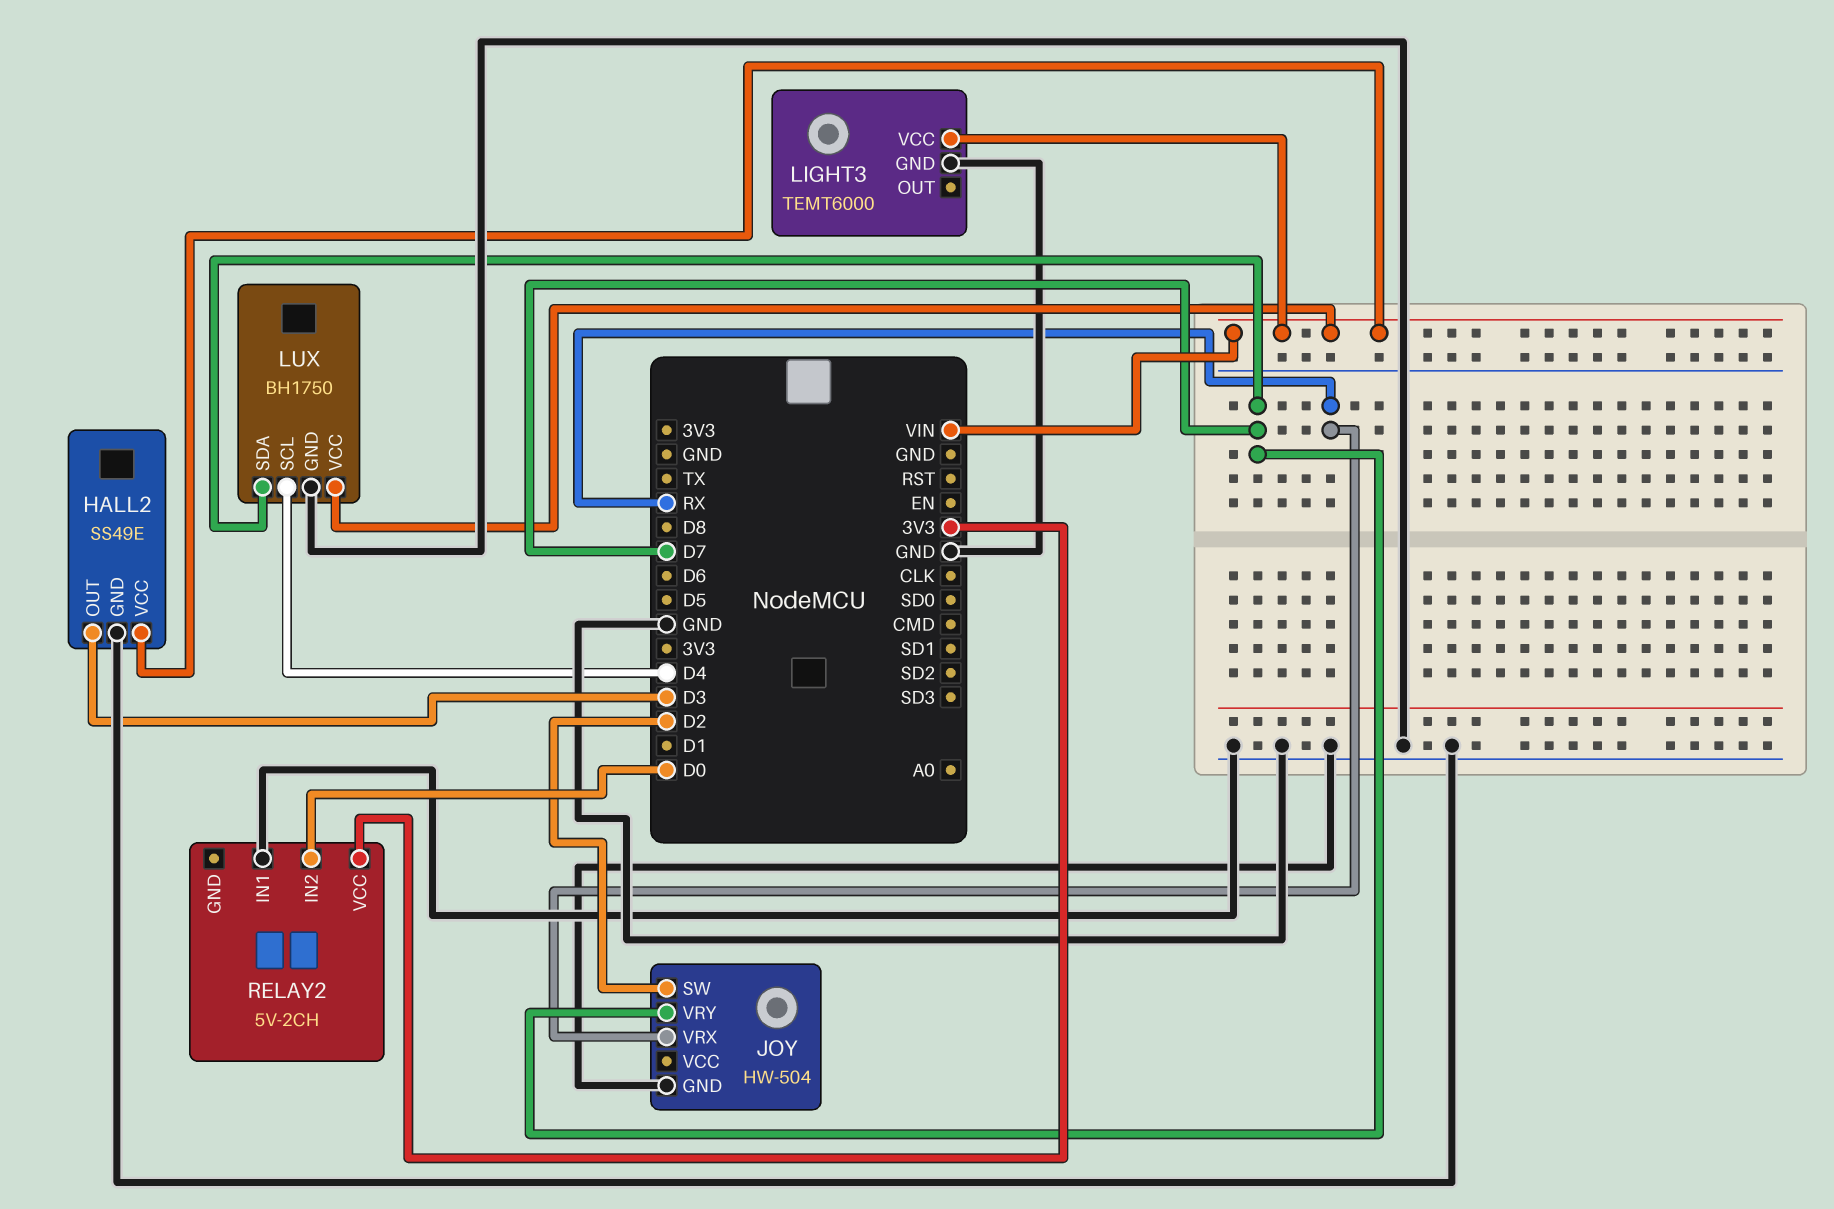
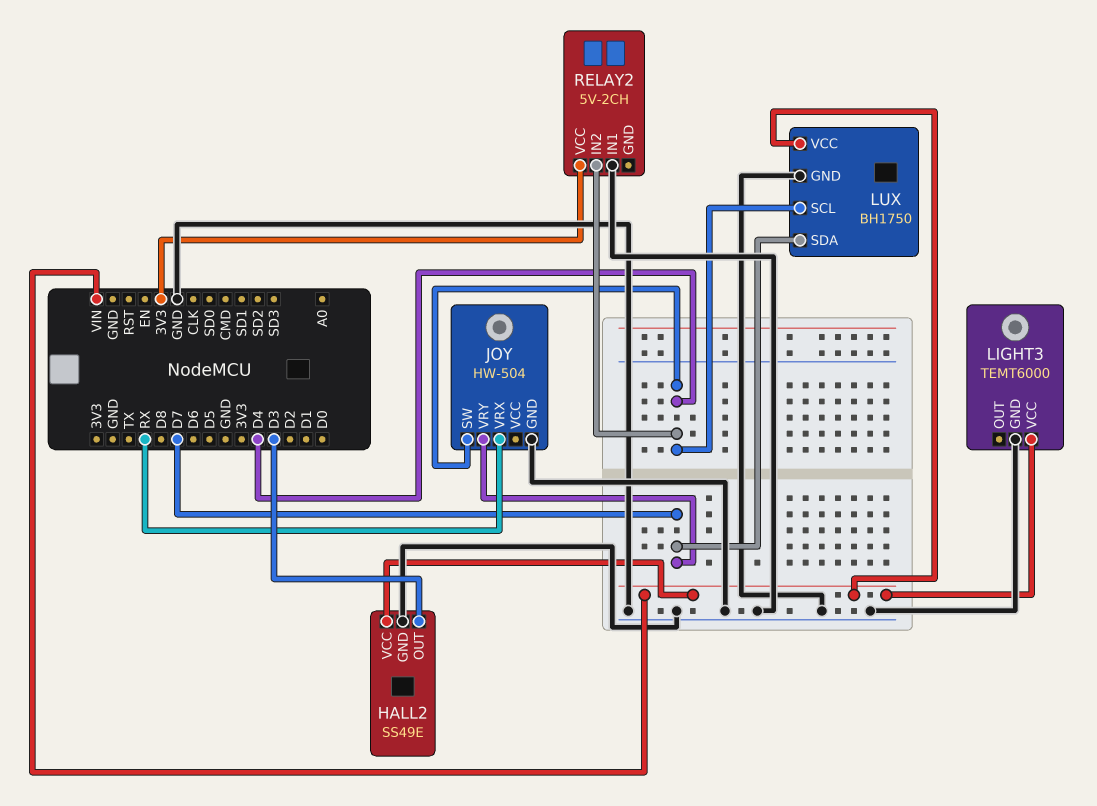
JOY pin SW: D2 -> D4
RELAY2 pin IN2: D0 -> D4

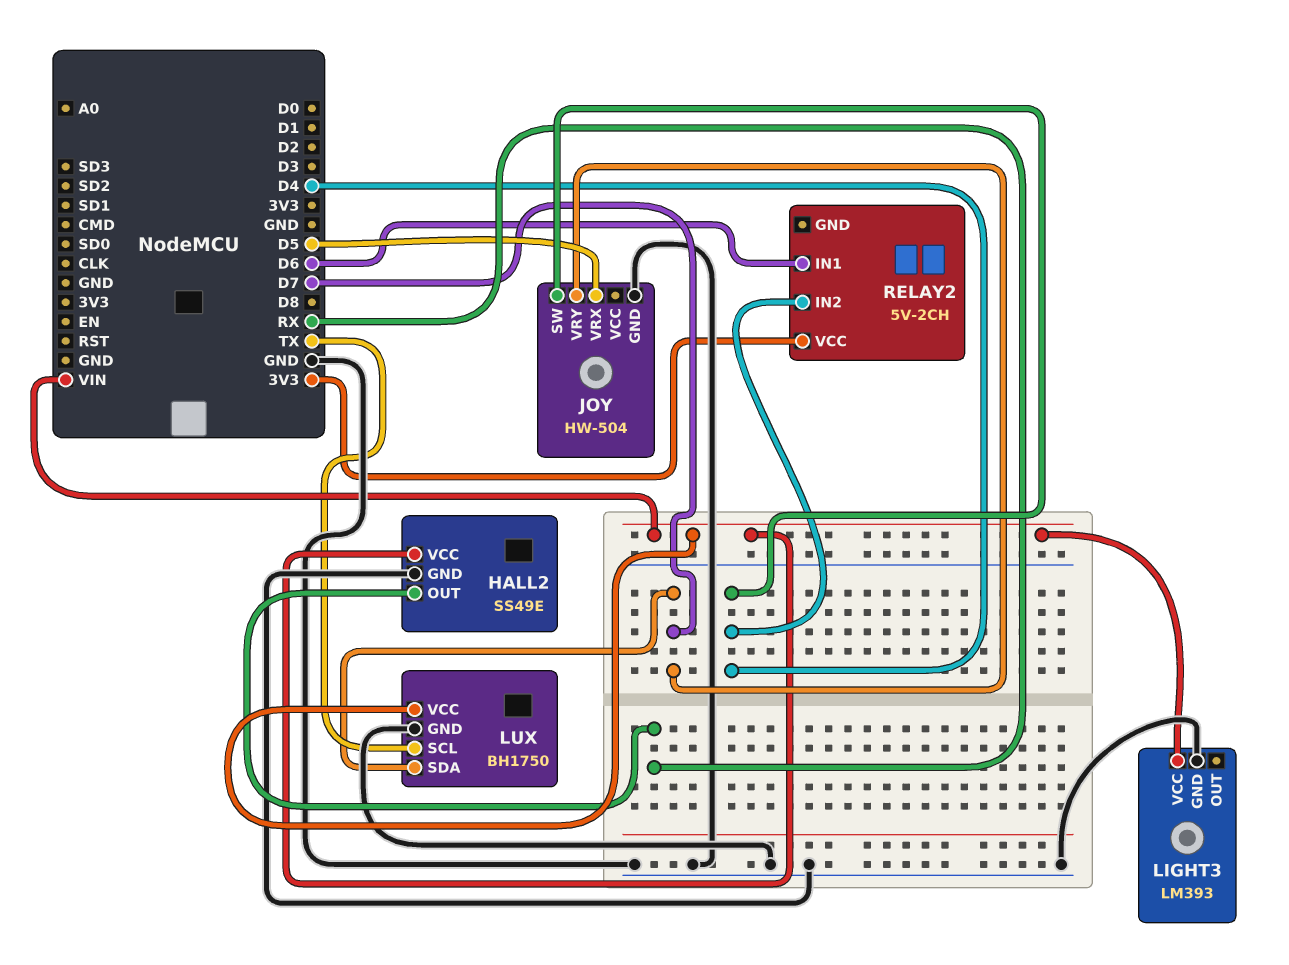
HALL2 pin OUT: D3 -> RX
JOY pin VRX: RX -> D5
LIGHT3: TEMT6000 -> LM393
LUX pin SCL: D4 -> TX
RELAY2 pin IN1: GND -> D6

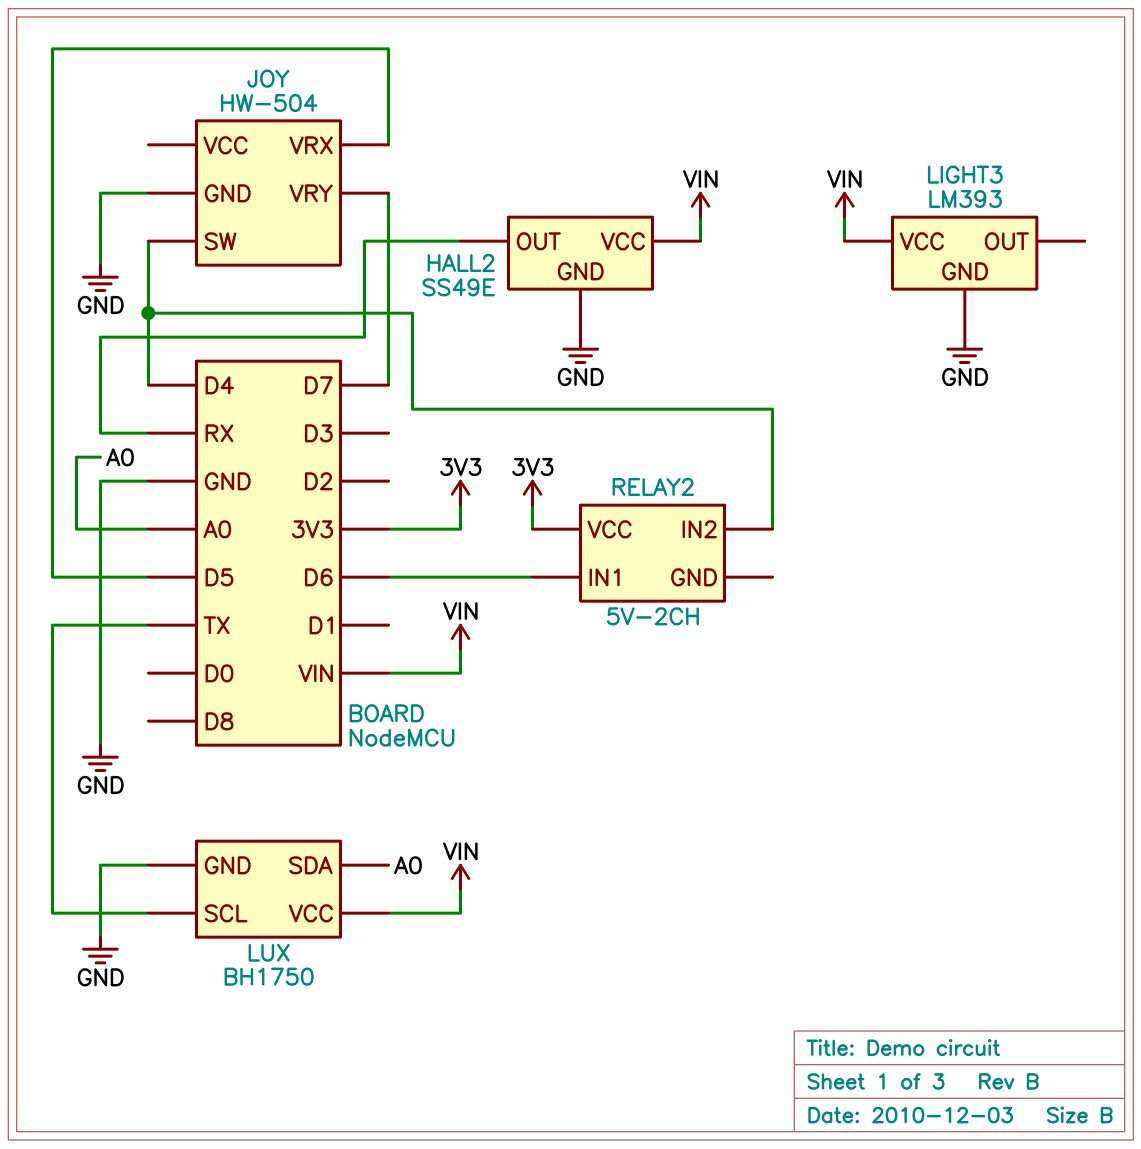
LUX pin SDA: D7 -> A0

